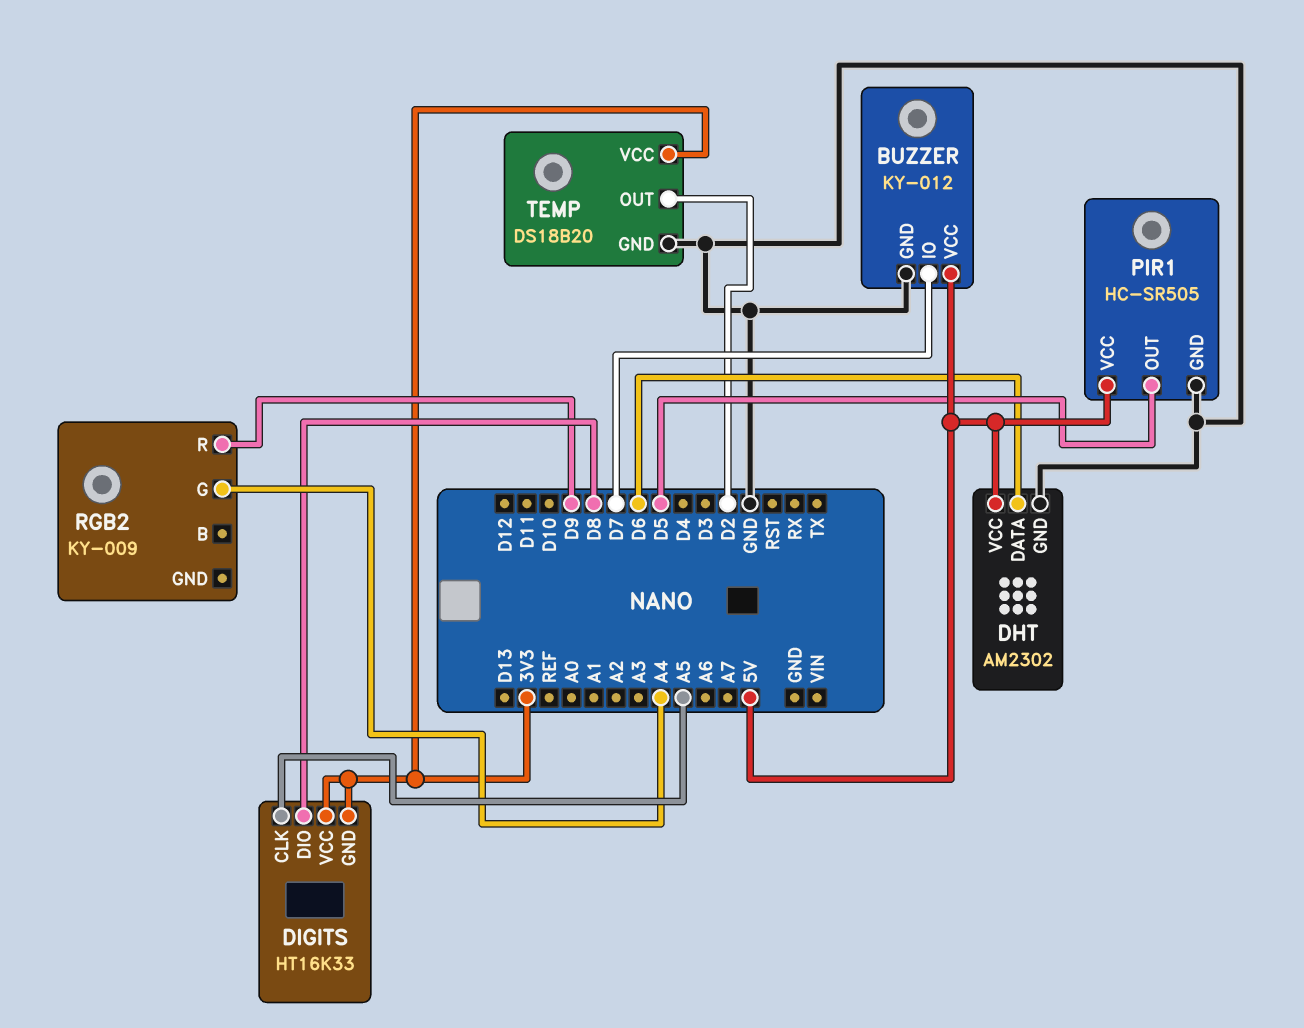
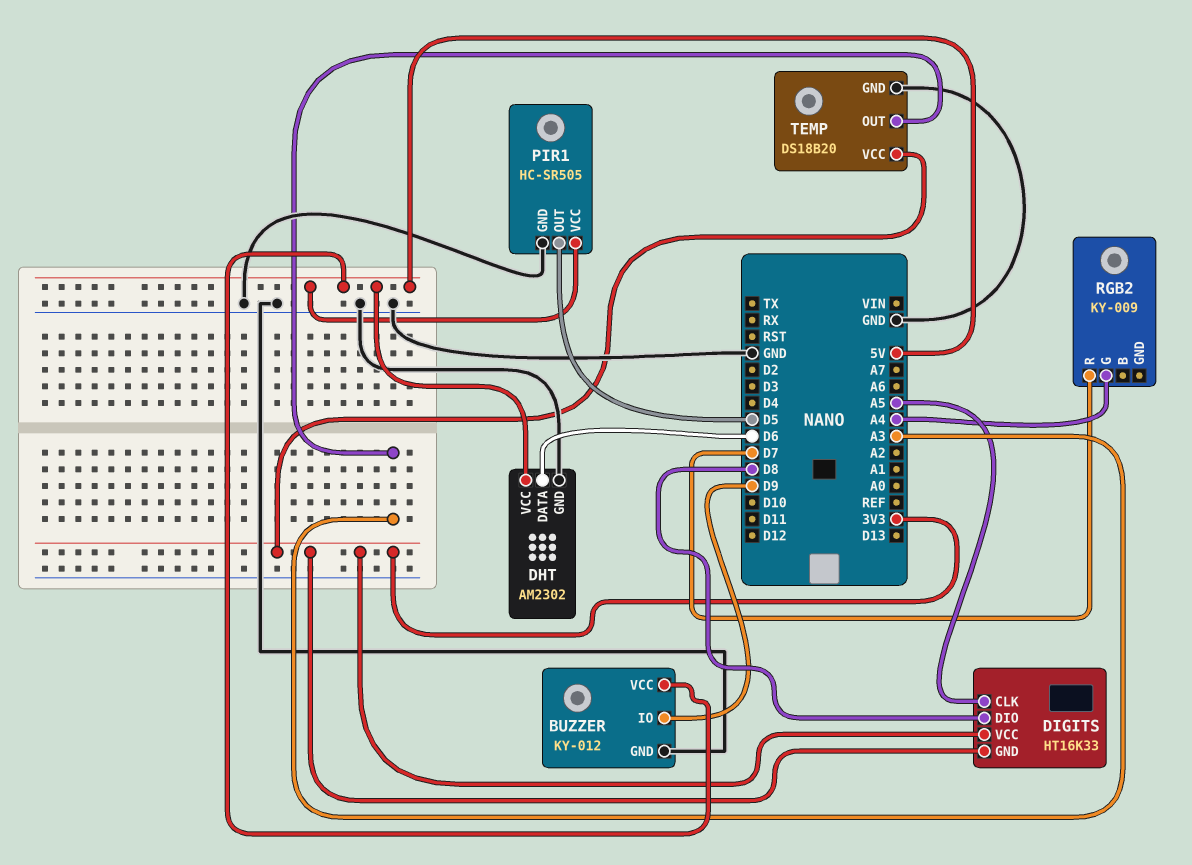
BUZZER pin IO: D7 -> D9
RGB2 pin R: D9 -> D7
TEMP pin OUT: D2 -> A3

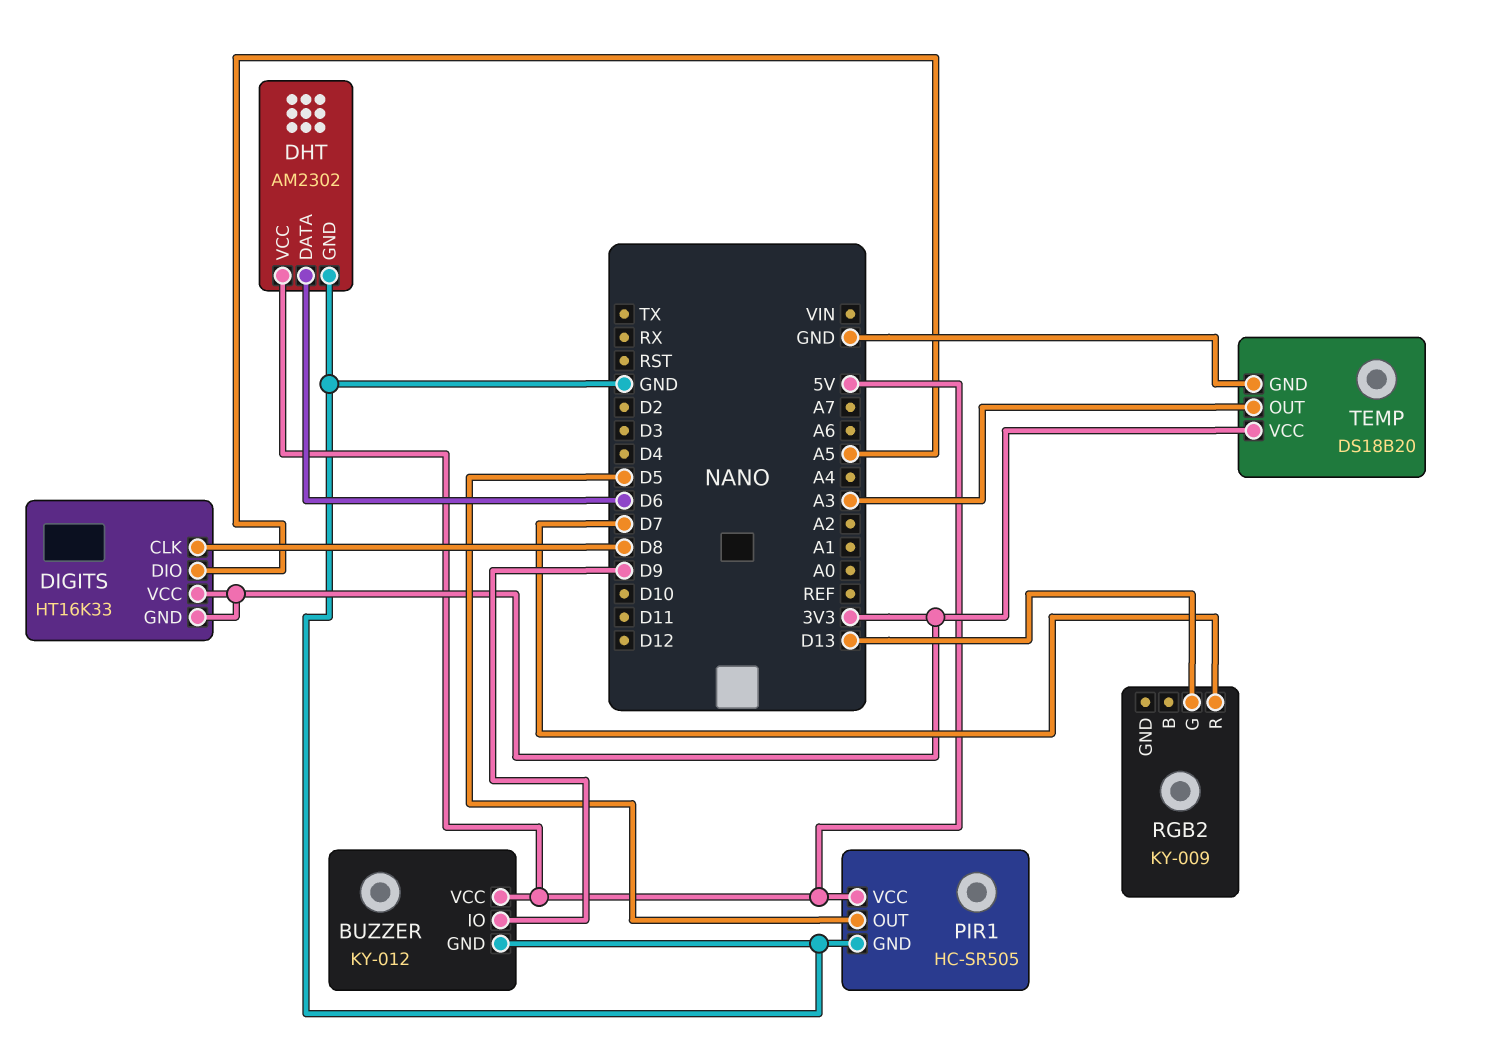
DIGITS pin CLK: A5 -> D8
DIGITS pin DIO: D8 -> A5
RGB2 pin G: A4 -> D13

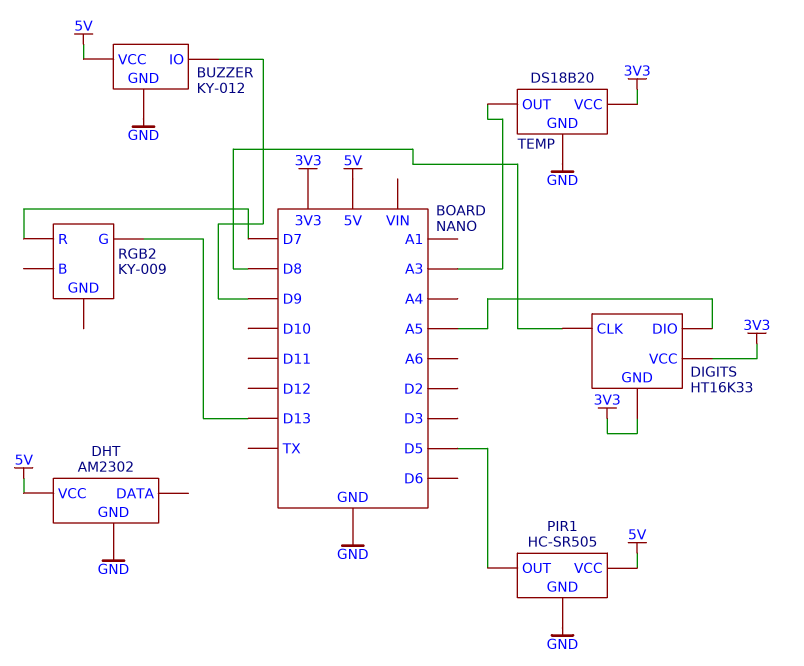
DHT pin DATA: D6 -> none

